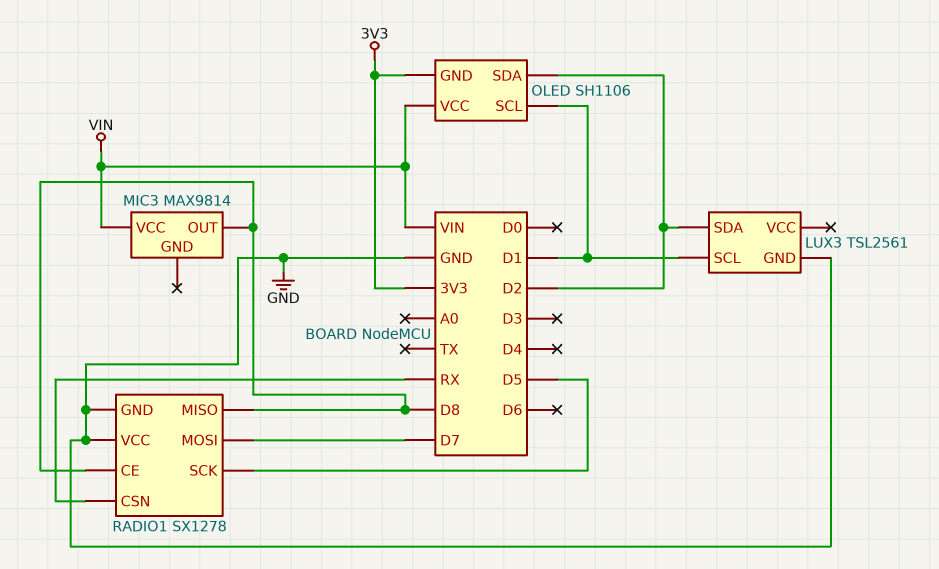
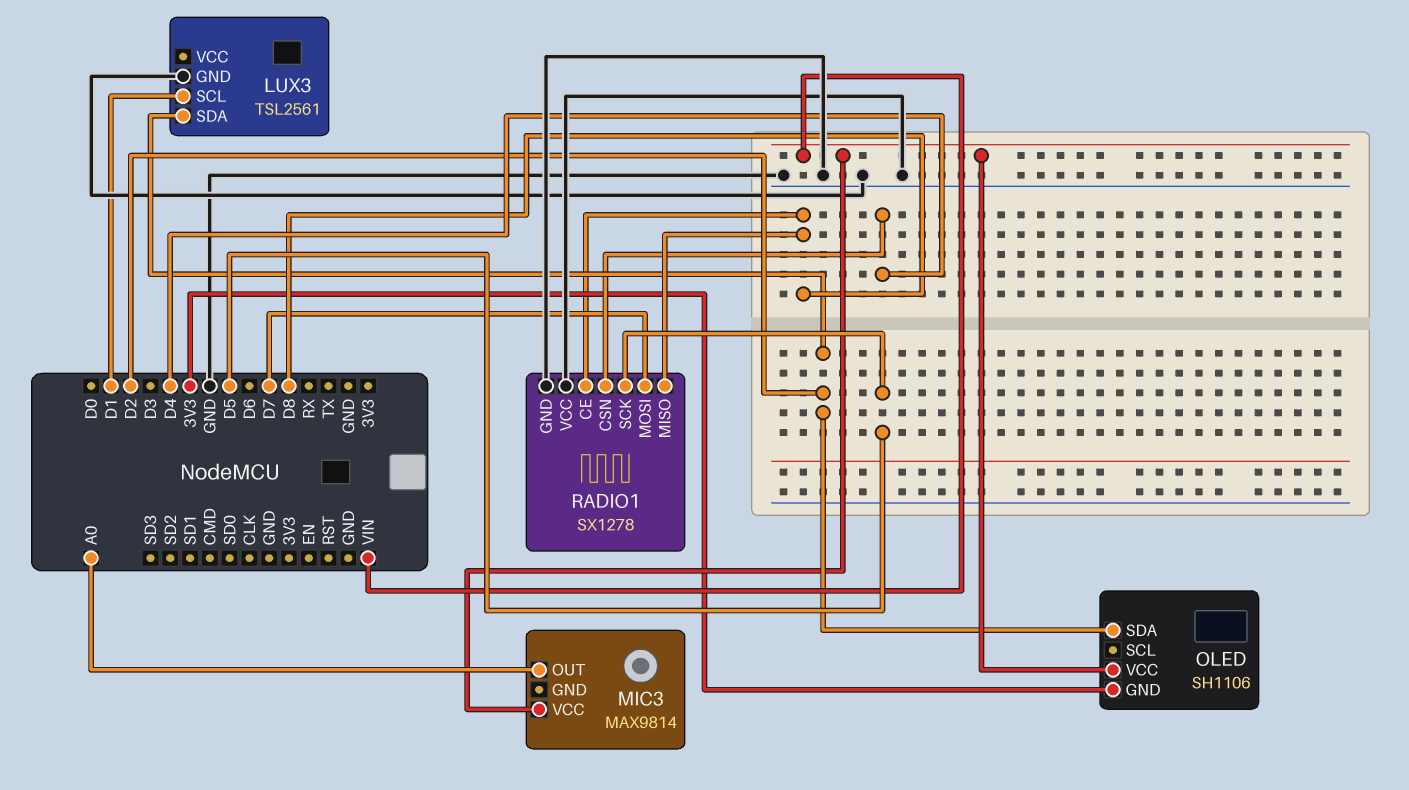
MIC3 pin OUT: D8 -> A0
OLED pin SCL: D1 -> none
RADIO1 pin CSN: RX -> D4

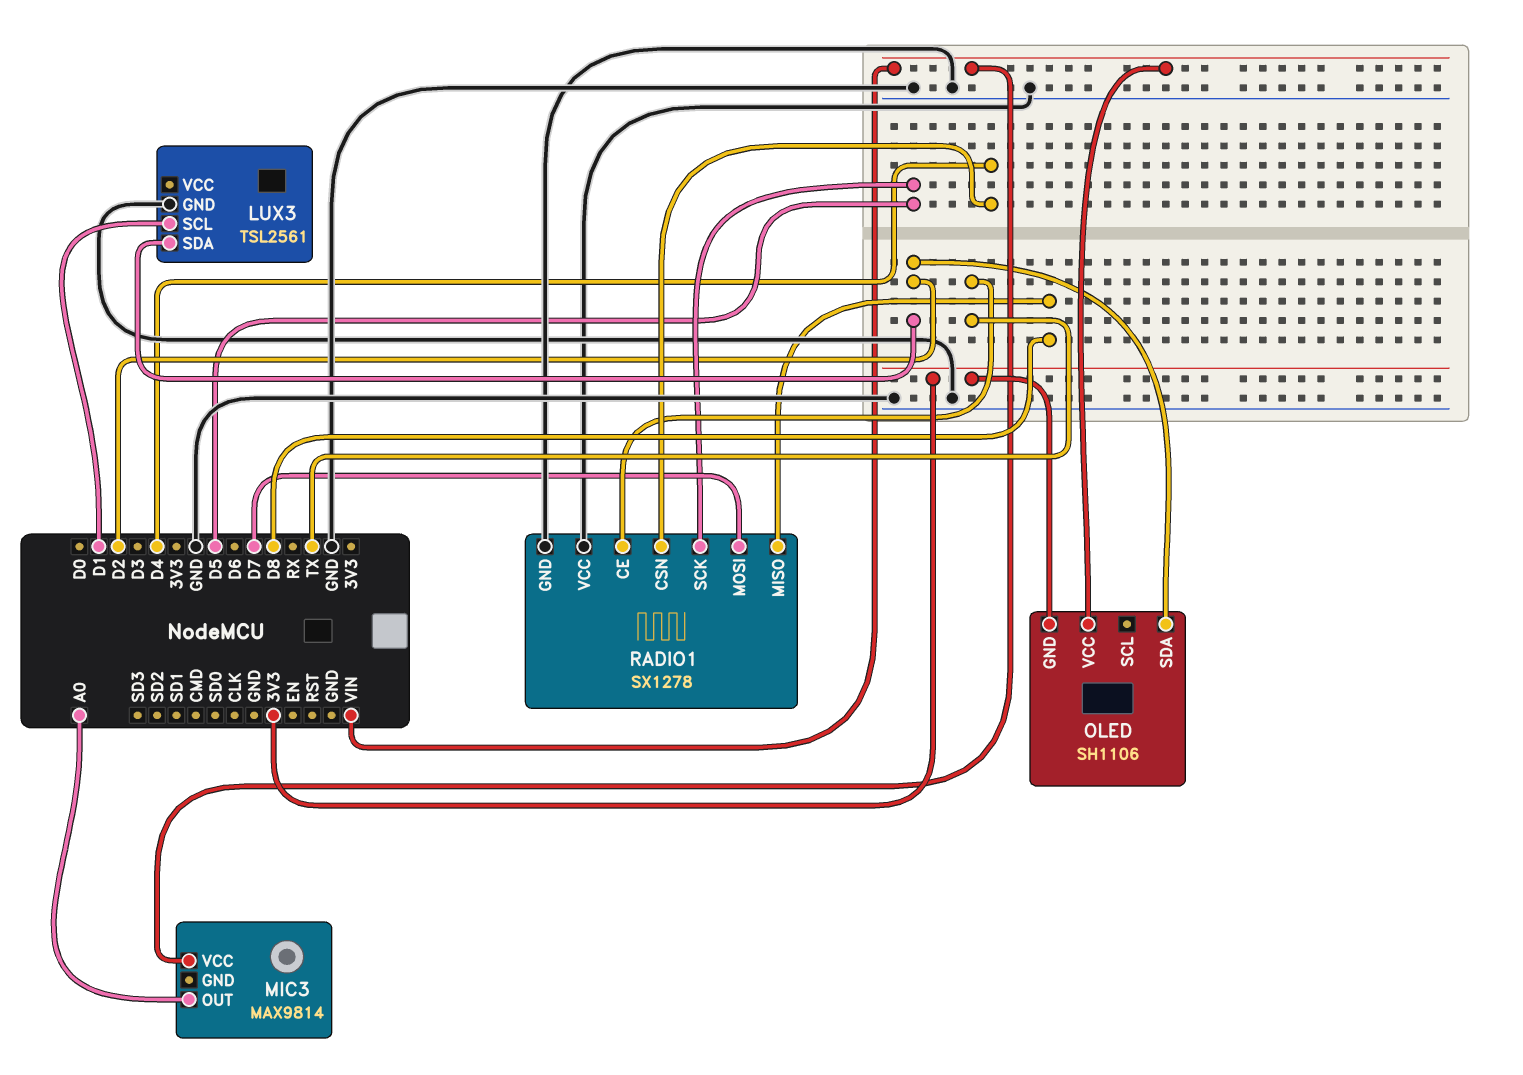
RADIO1 pin CE: D8 -> TX

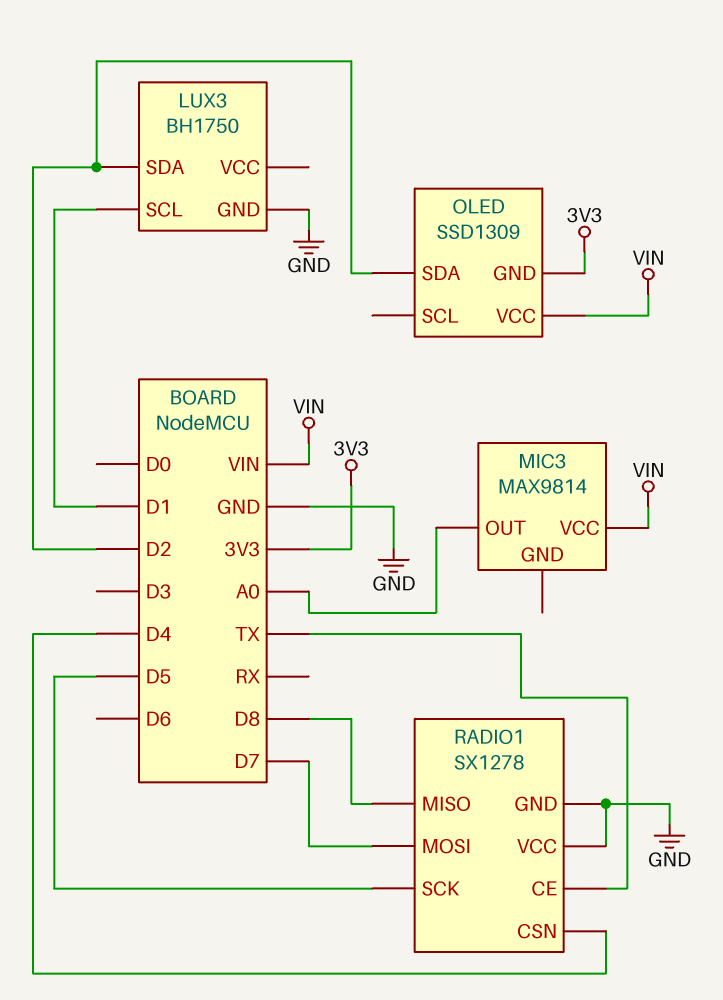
LUX3: TSL2561 -> BH1750
OLED: SH1106 -> SSD1309

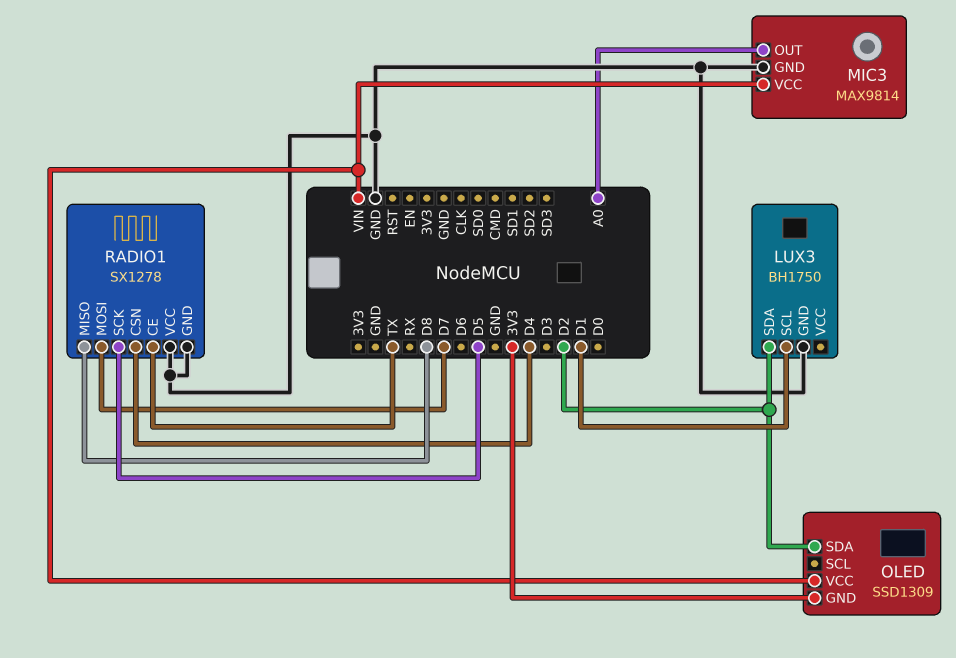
MIC3 pin GND: none -> GND

